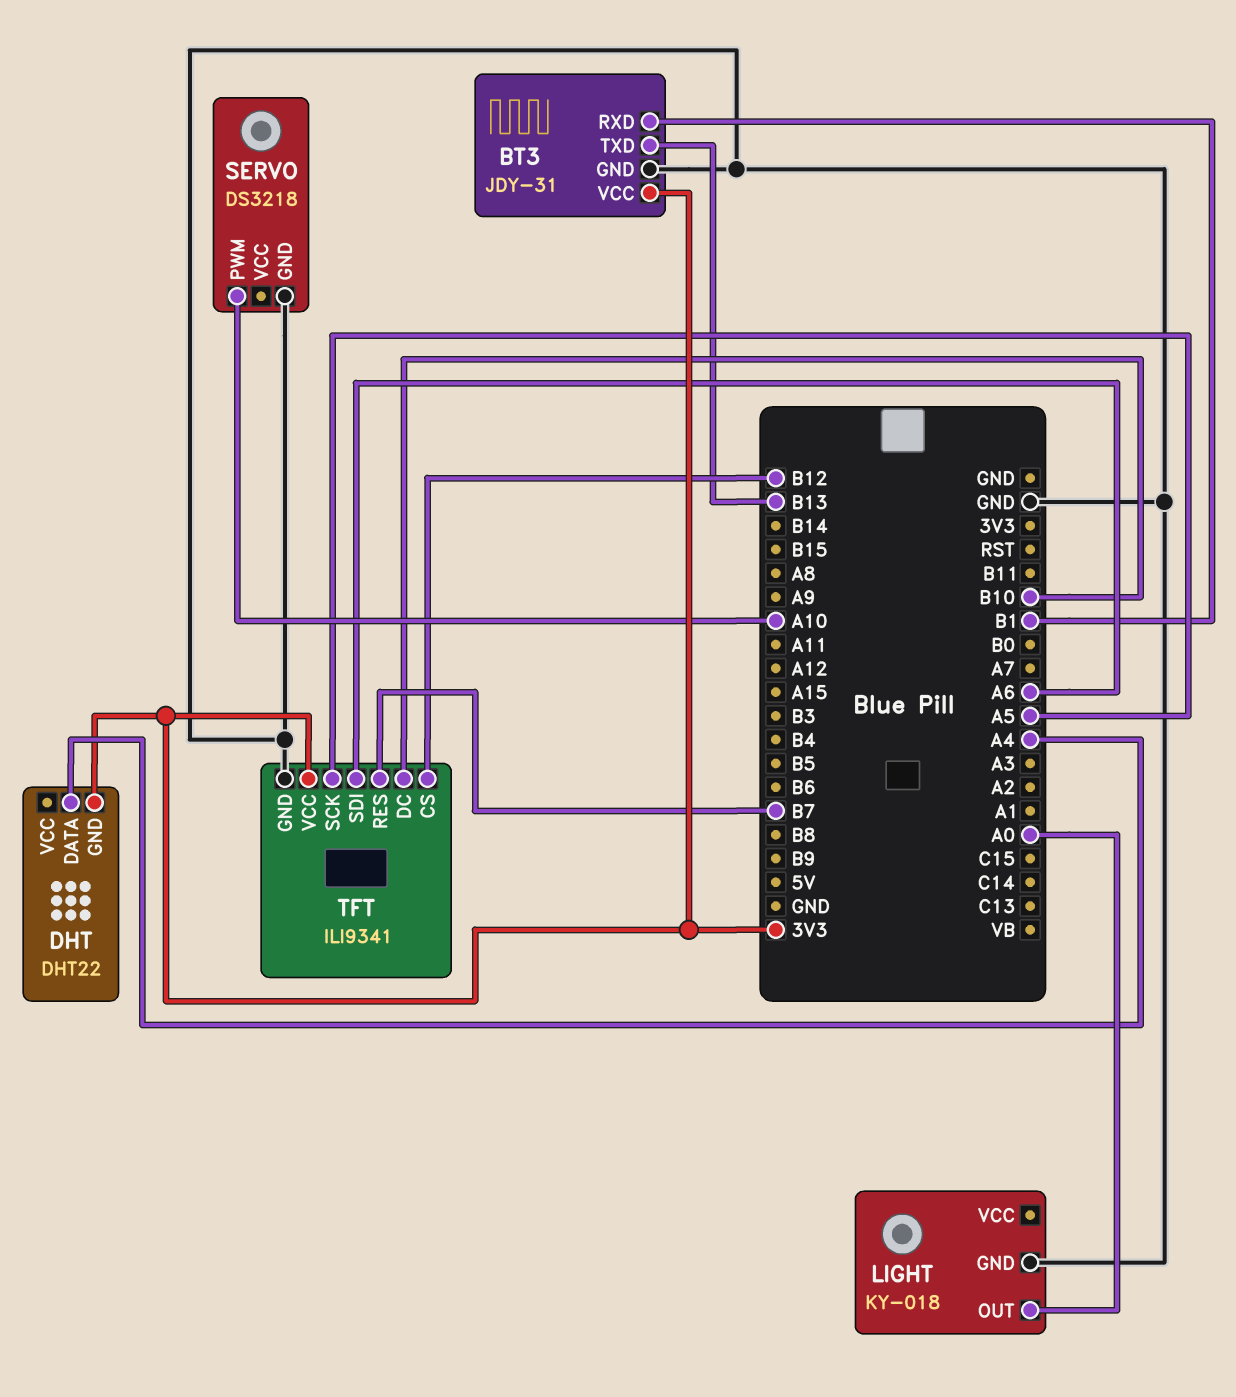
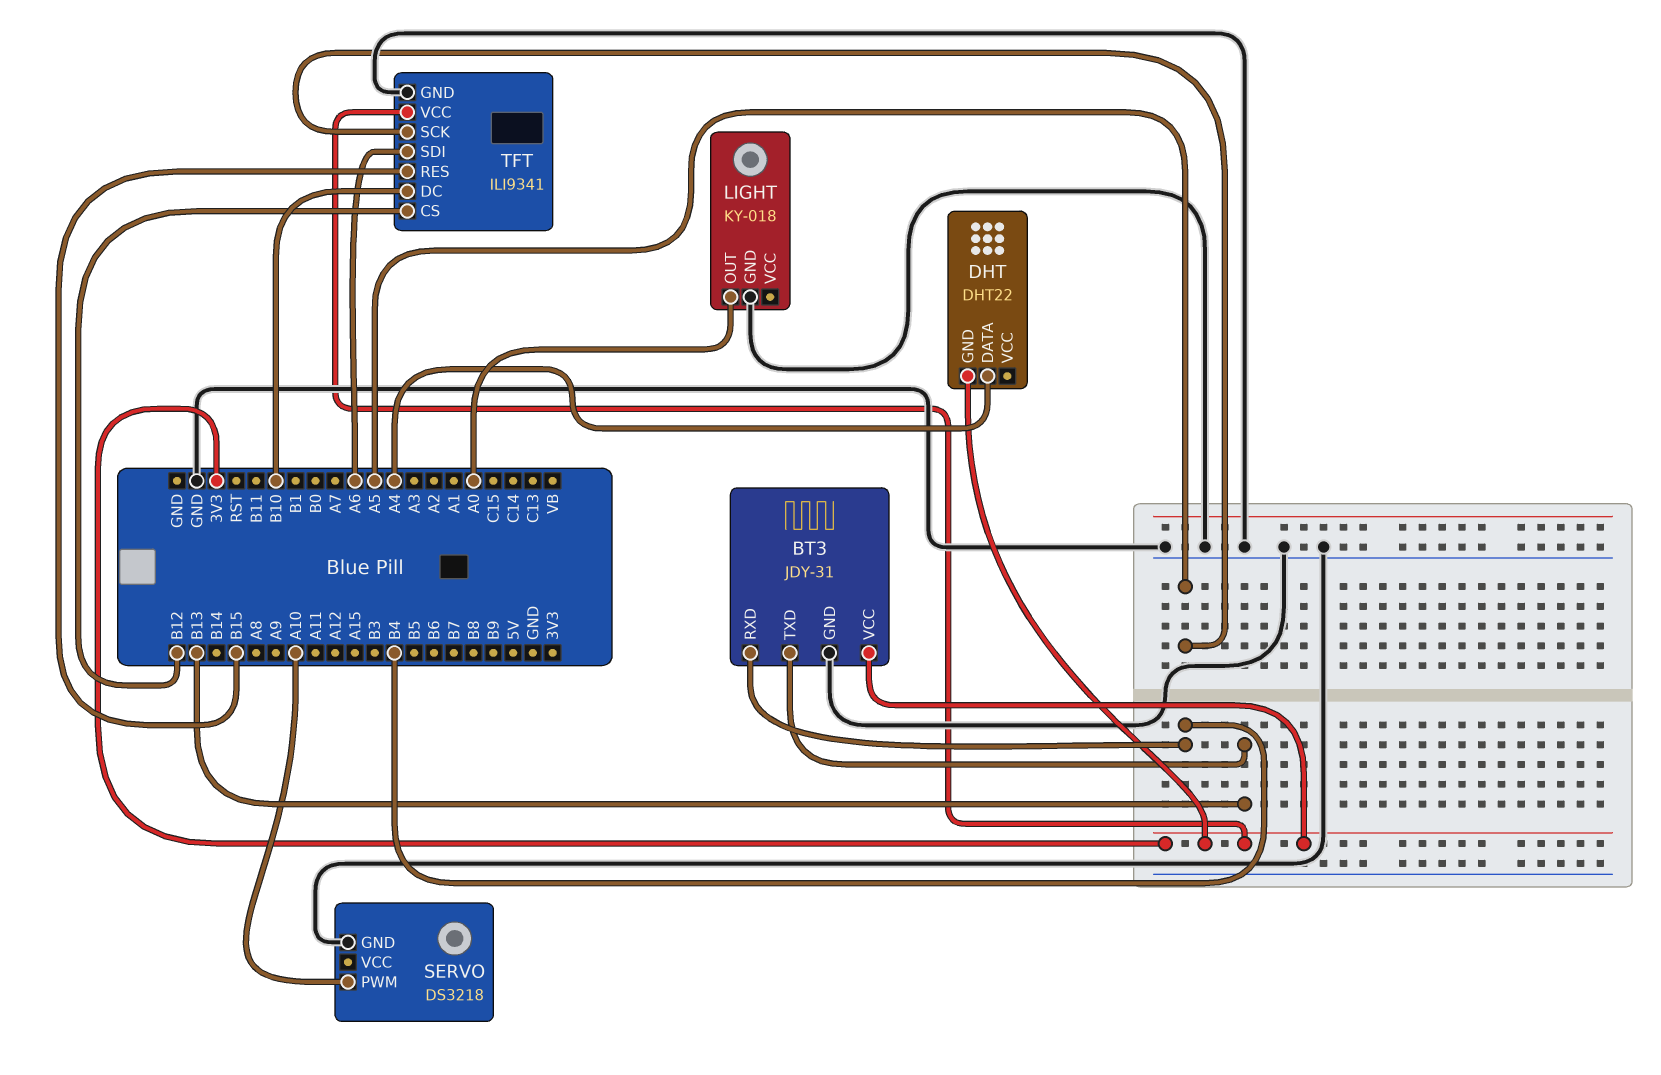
BT3 pin RXD: B1 -> B4
TFT pin RES: B7 -> B15

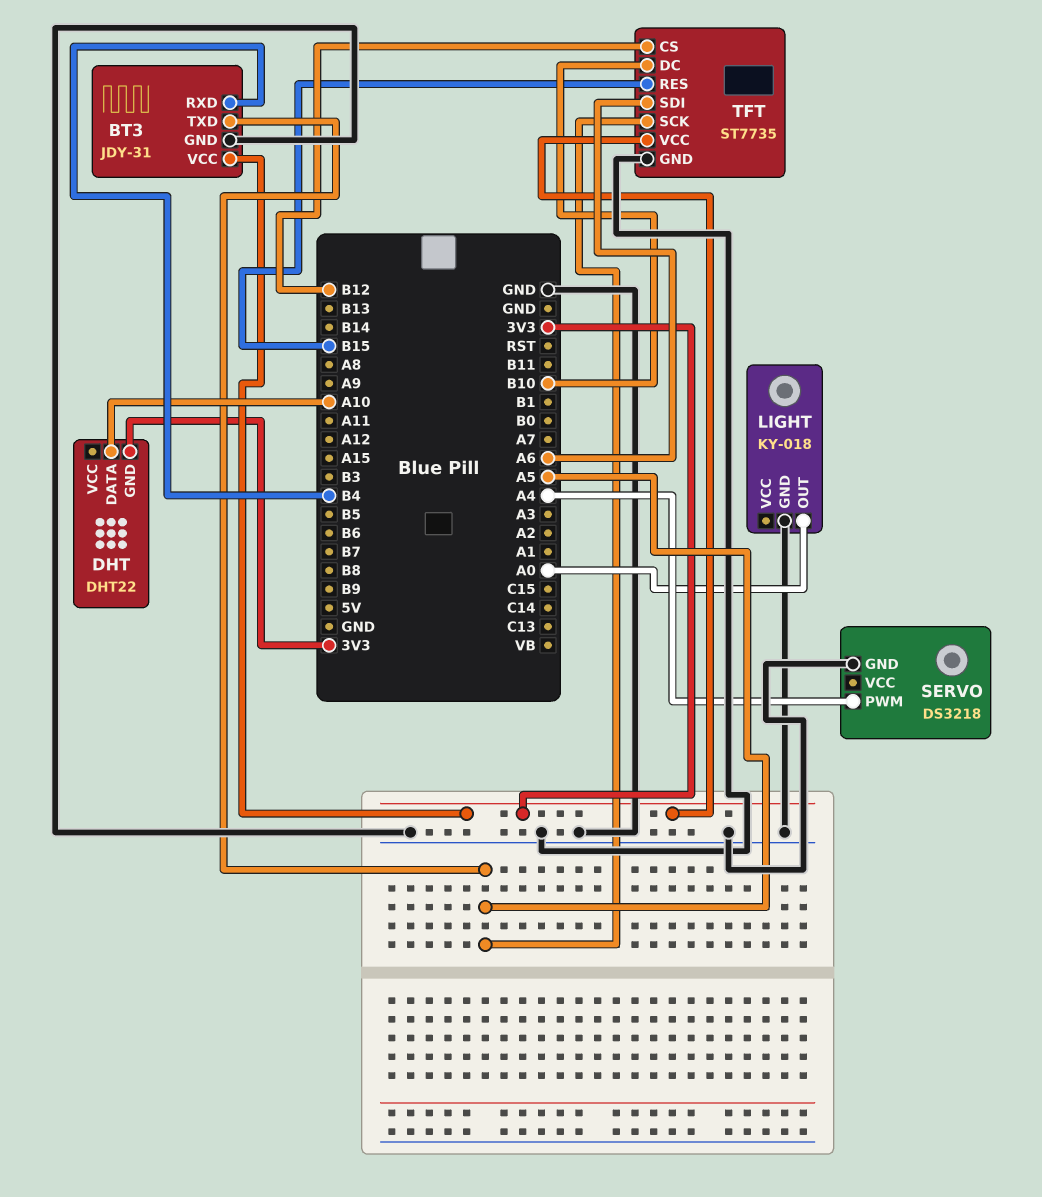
BT3 pin TXD: B13 -> A5
DHT pin DATA: A4 -> A10
SERVO pin PWM: A10 -> A4
TFT: ILI9341 -> ST7735

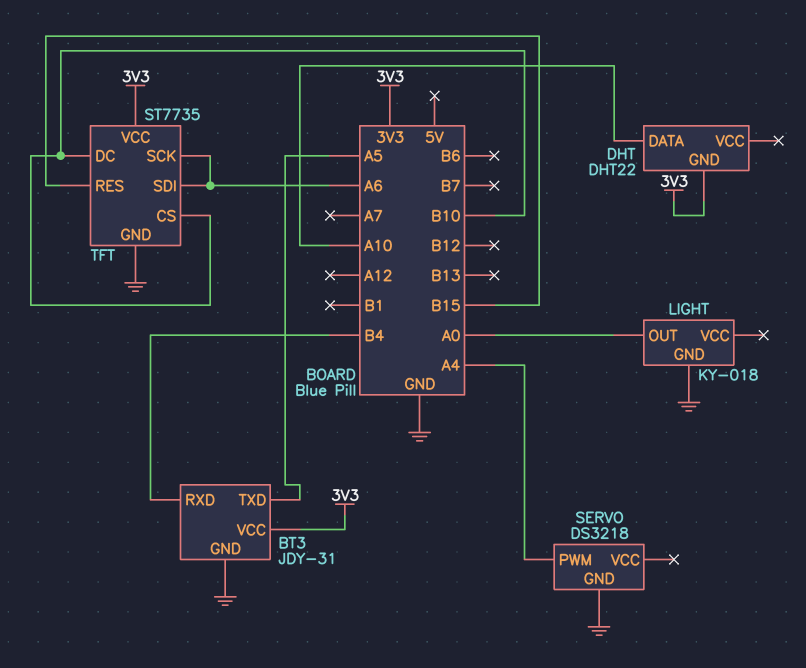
TFT pin CS: B12 -> B10
TFT pin SCK: A5 -> A6

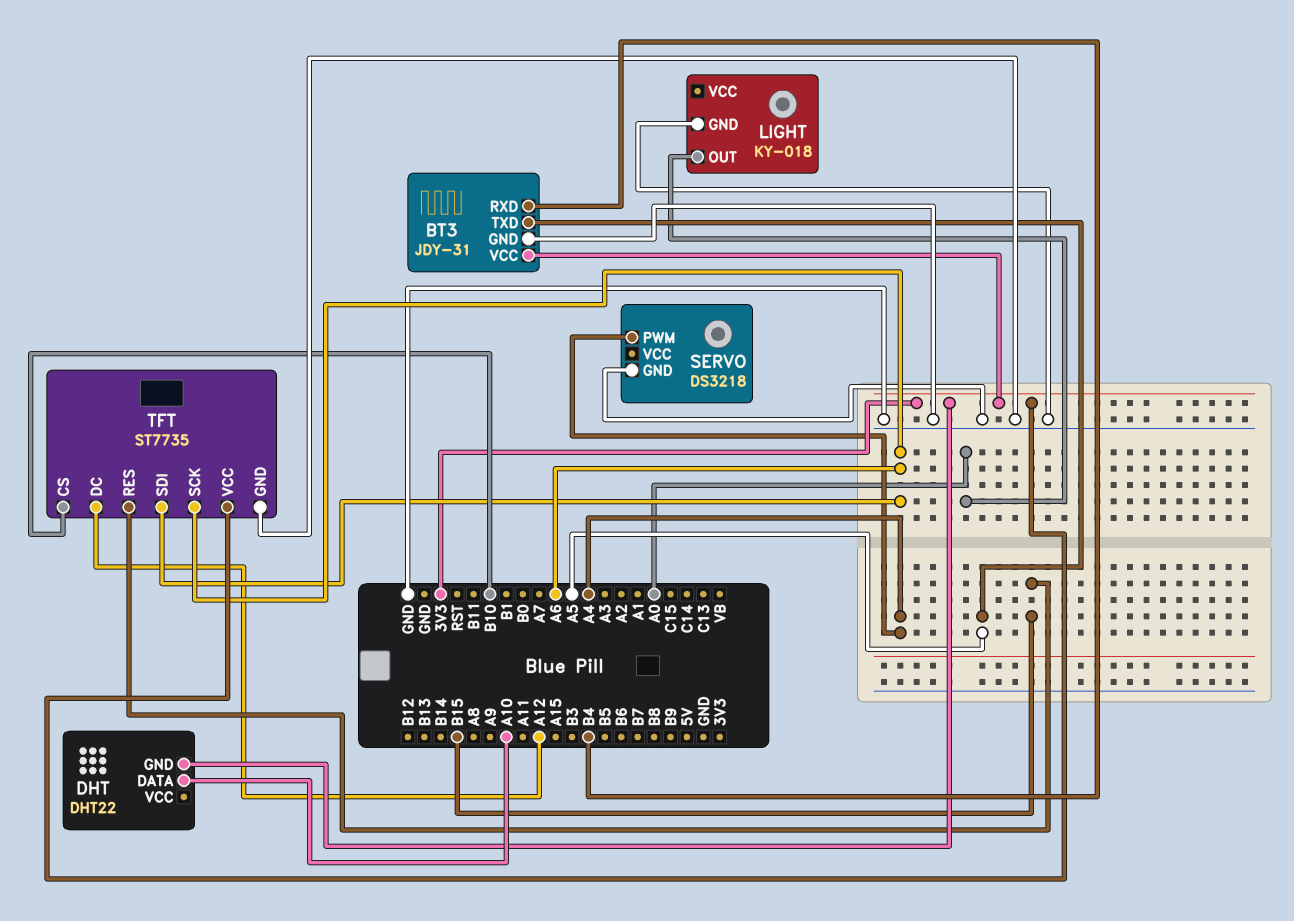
TFT pin DC: B10 -> A12

